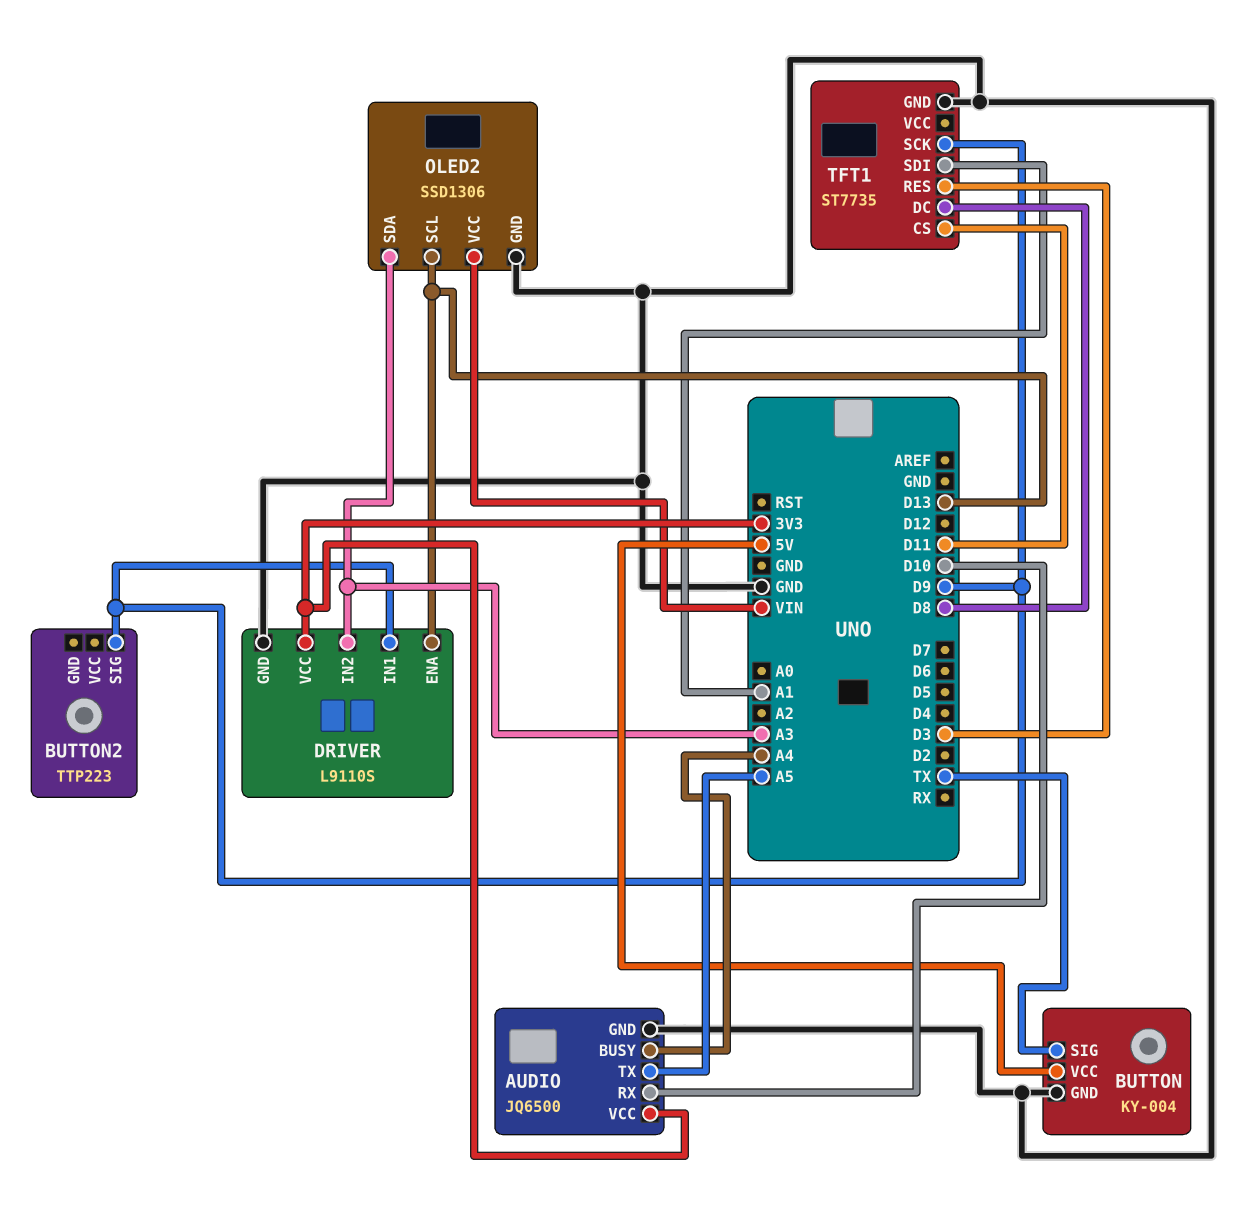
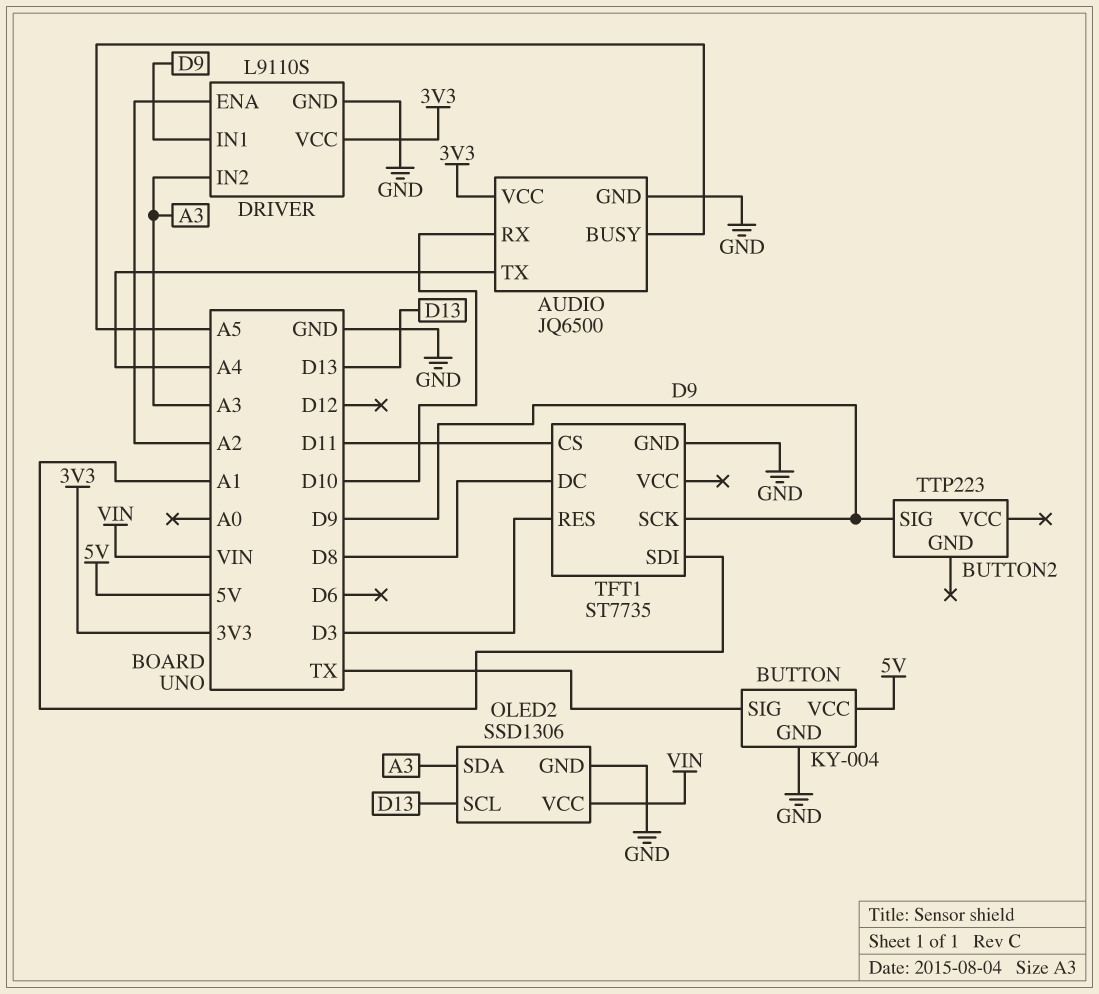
AUDIO pin BUSY: A4 -> A5
AUDIO pin TX: A5 -> A4
DRIVER pin ENA: D13 -> A2

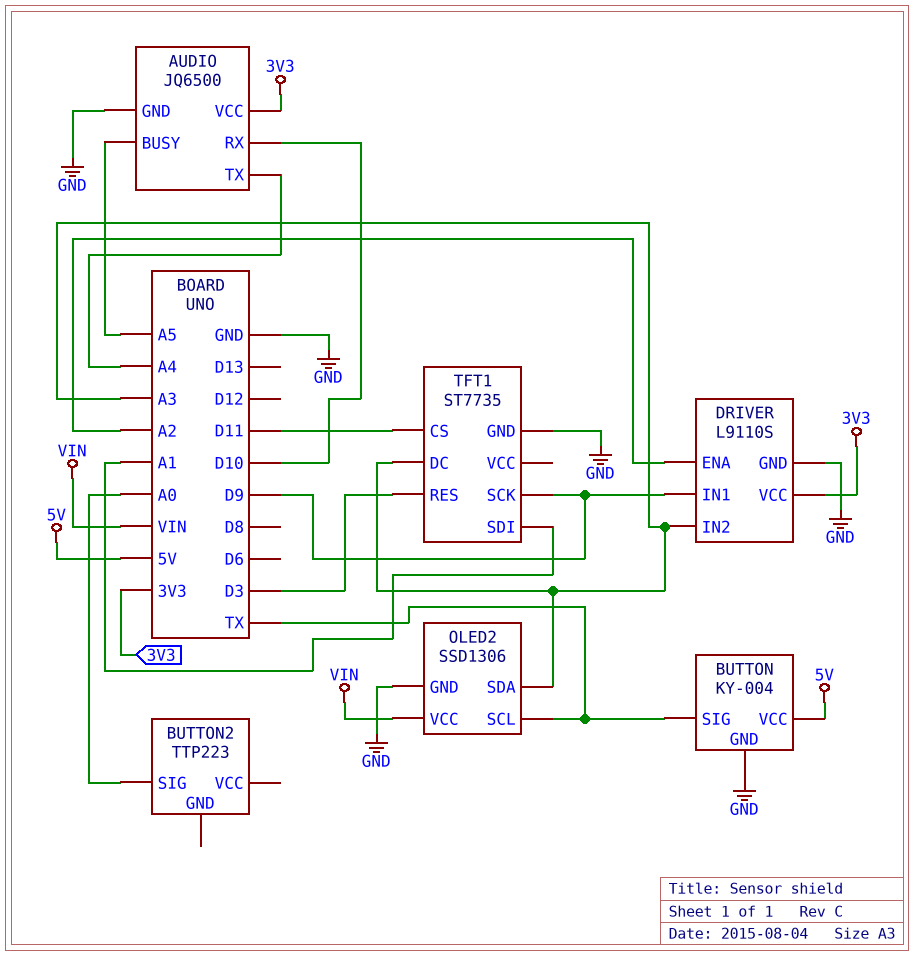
BUTTON2 pin SIG: D9 -> A0
OLED2 pin SCL: D13 -> TX
TFT1 pin DC: D8 -> A3

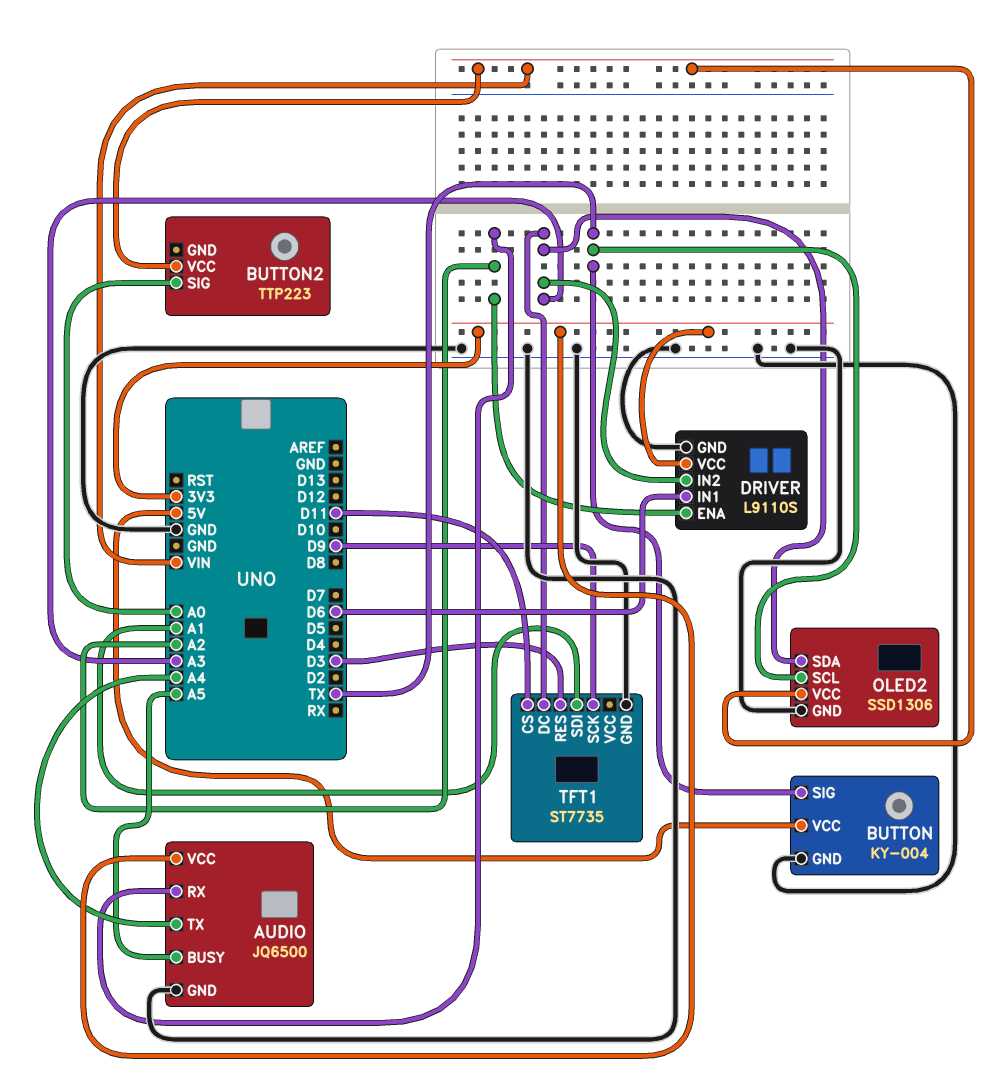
AUDIO pin RX: D10 -> A2
BUTTON2 pin VCC: none -> VIN
DRIVER pin IN1: D9 -> D6

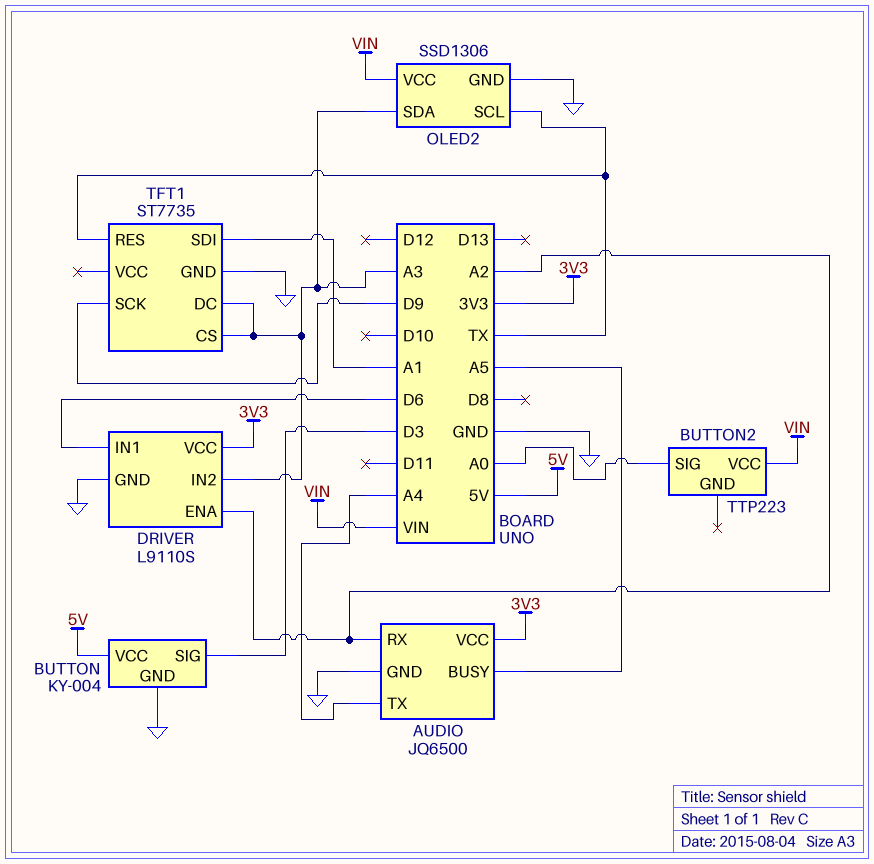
BUTTON pin SIG: TX -> D3
TFT1 pin CS: D11 -> A3
TFT1 pin RES: D3 -> TX

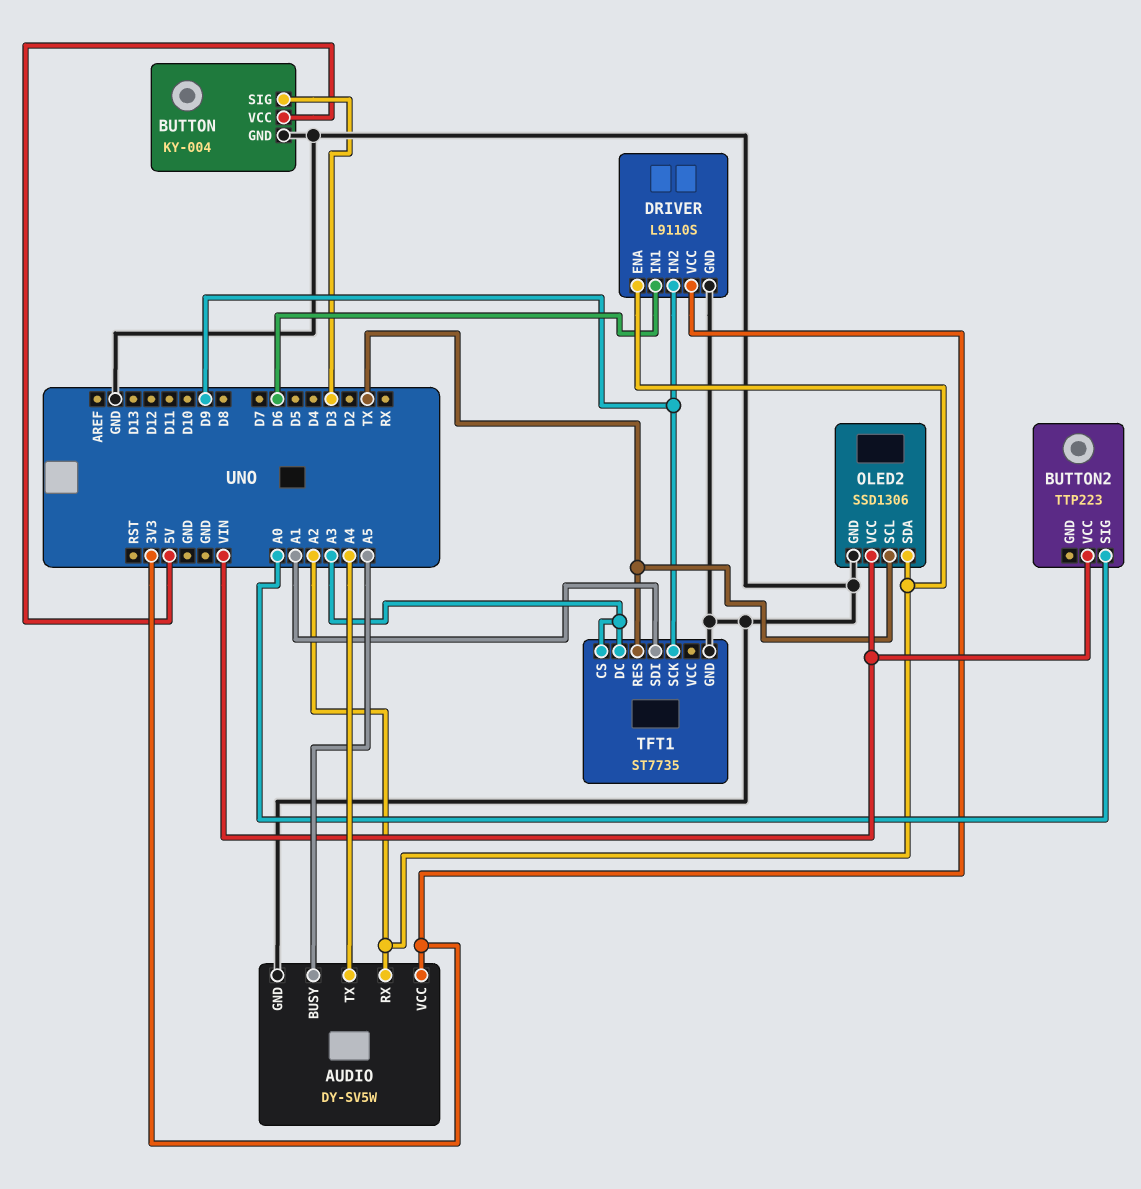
AUDIO: JQ6500 -> DY-SV5W
DRIVER pin IN2: A3 -> D9
OLED2 pin SDA: A3 -> A2

